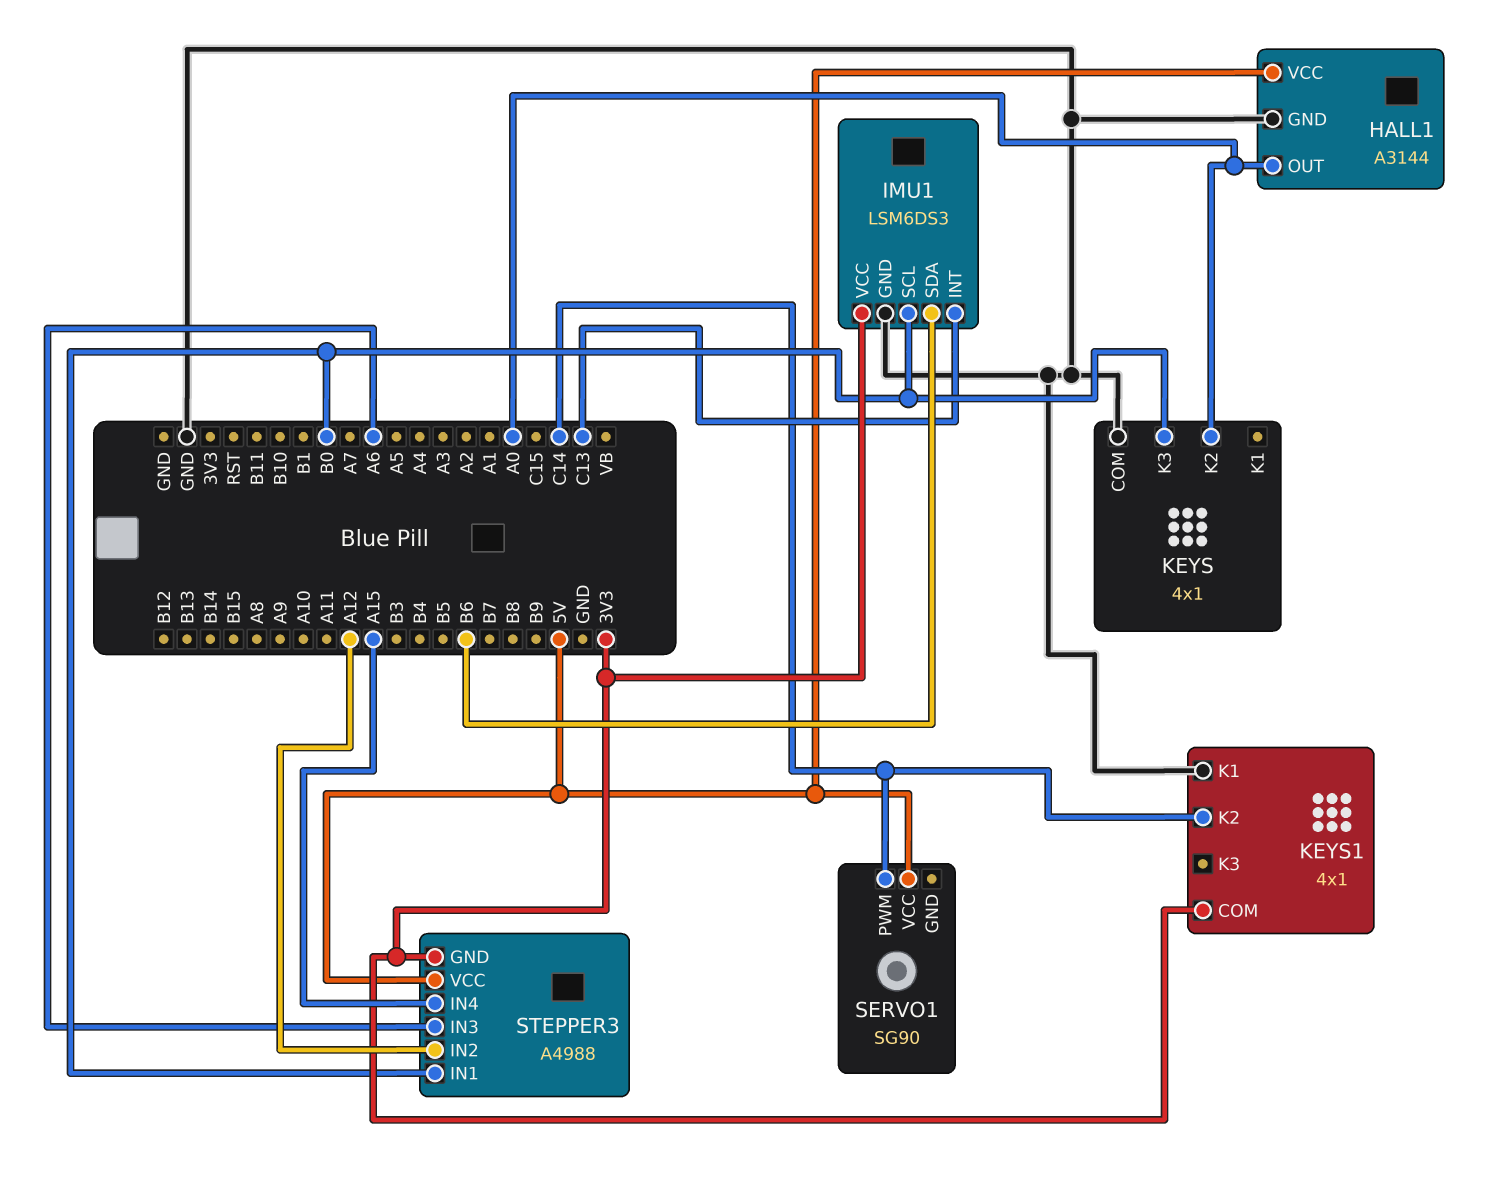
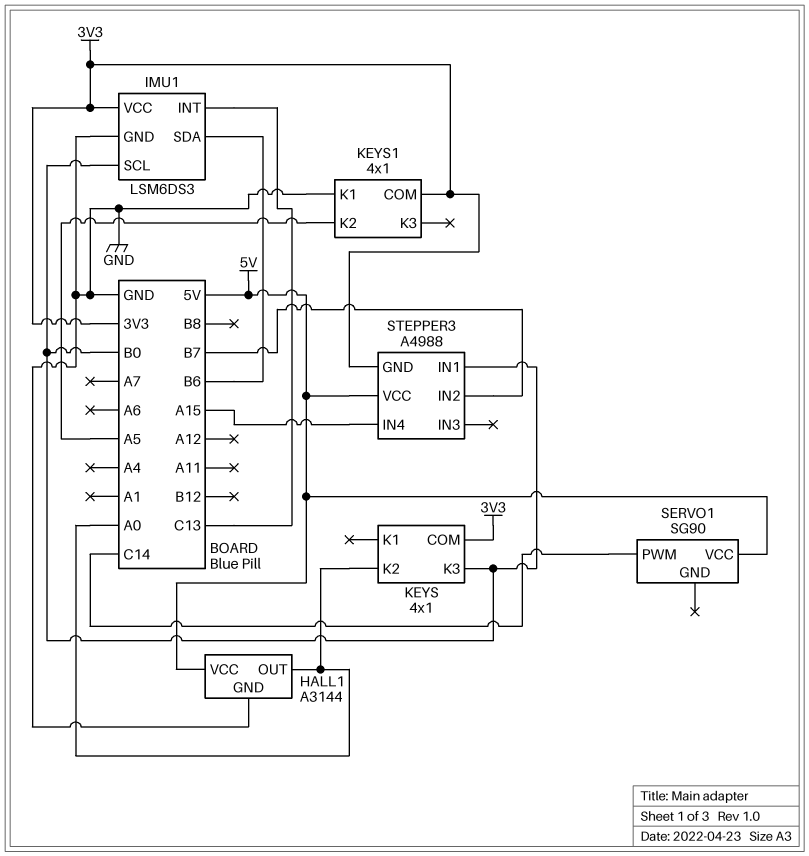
KEYS pin COM: GND -> 3V3
KEYS1 pin K2: C14 -> A5
STEPPER3 pin IN2: A12 -> B7
STEPPER3 pin IN3: A6 -> none

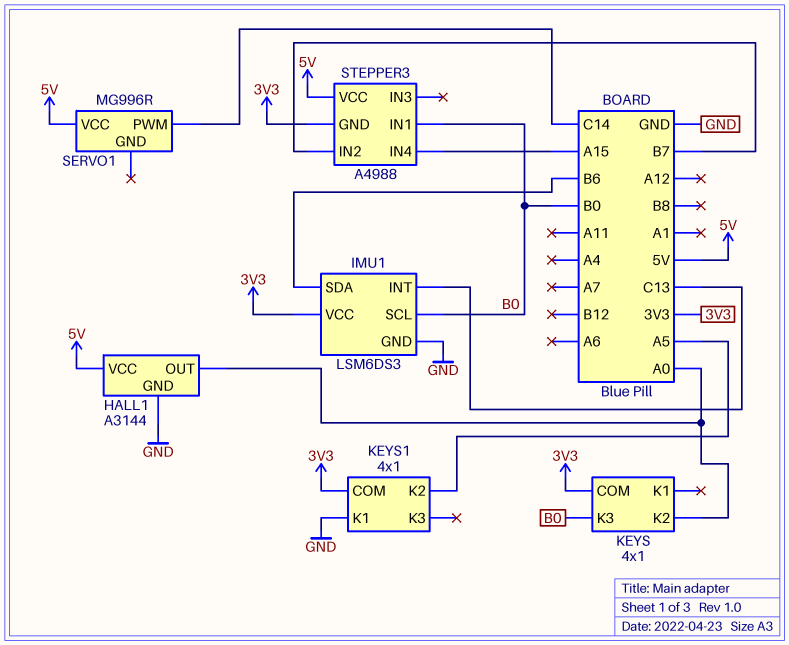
SERVO1: SG90 -> MG996R

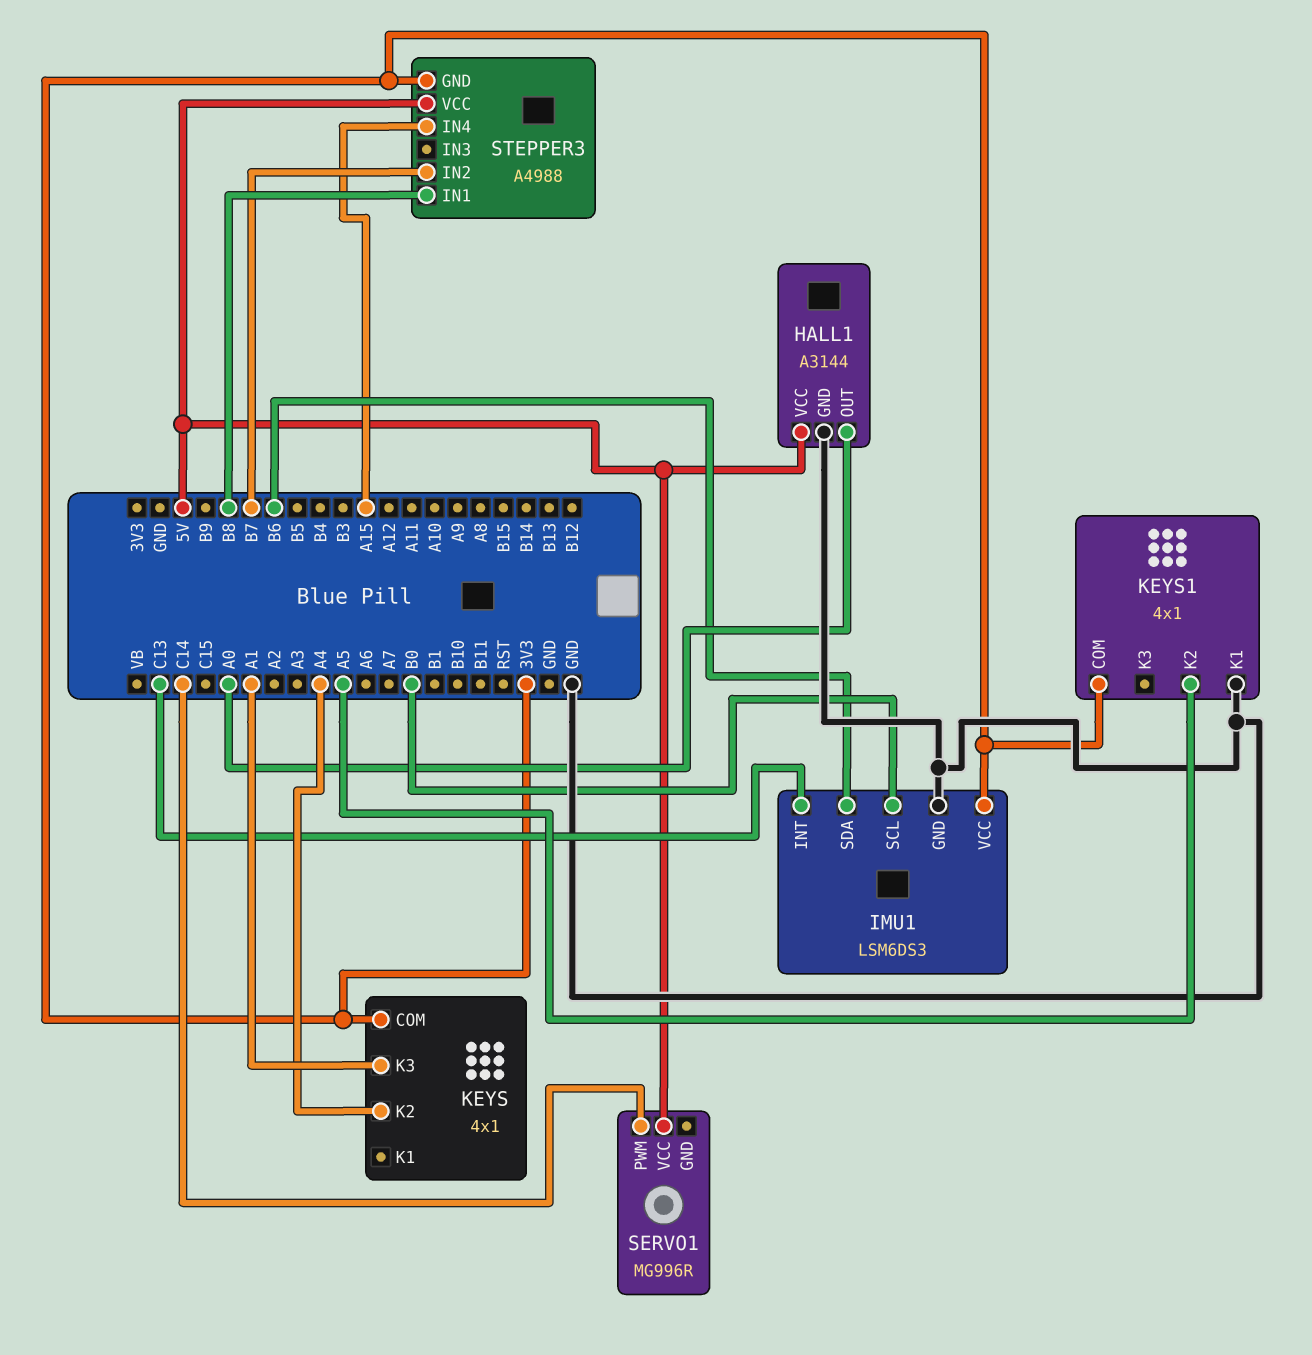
KEYS pin K2: A0 -> A4
KEYS pin K3: B0 -> A1
STEPPER3 pin IN1: B0 -> B8

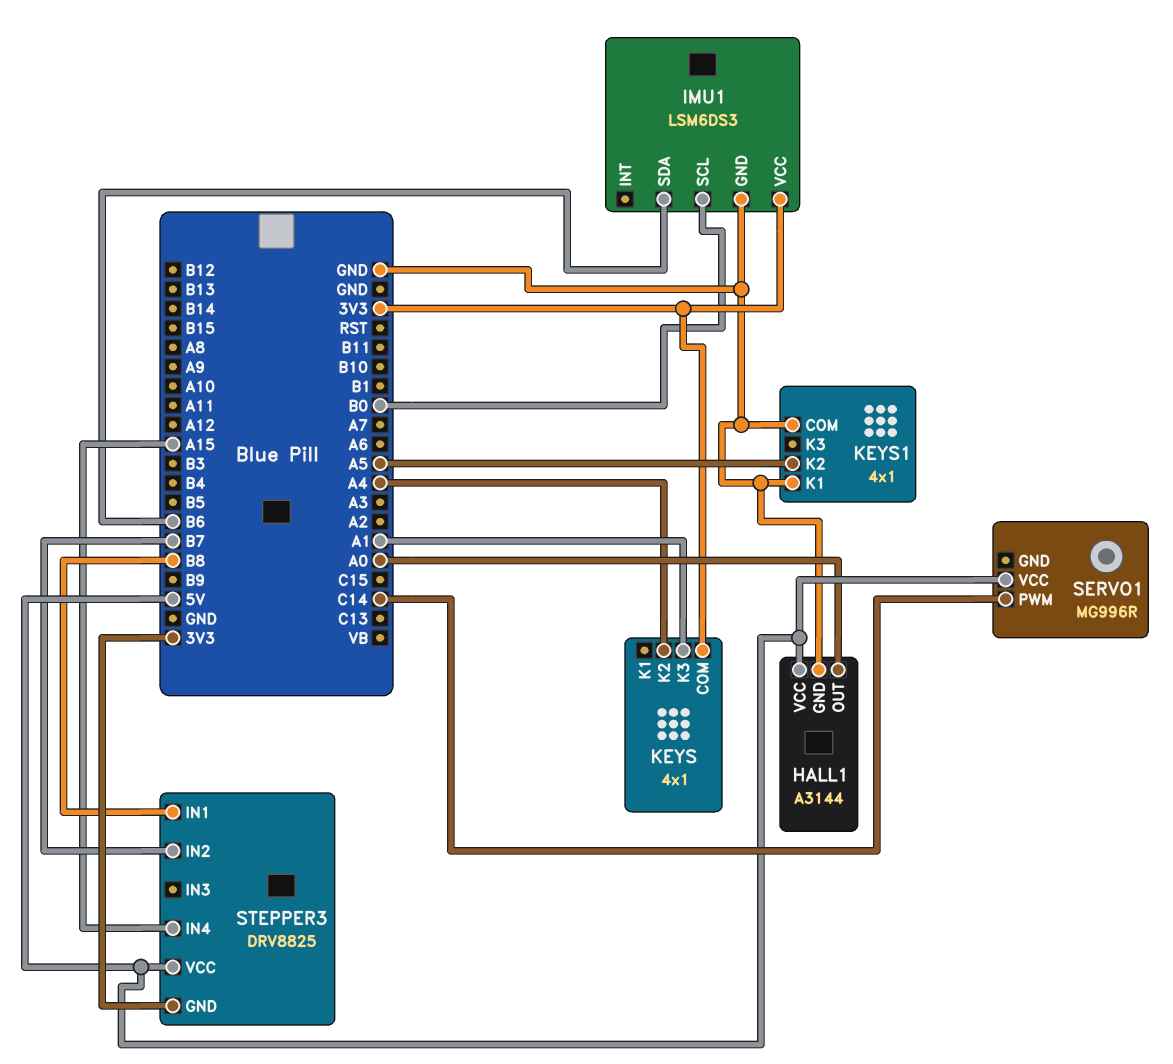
IMU1 pin INT: C13 -> none
KEYS1 pin COM: 3V3 -> GND
STEPPER3: A4988 -> DRV8825

